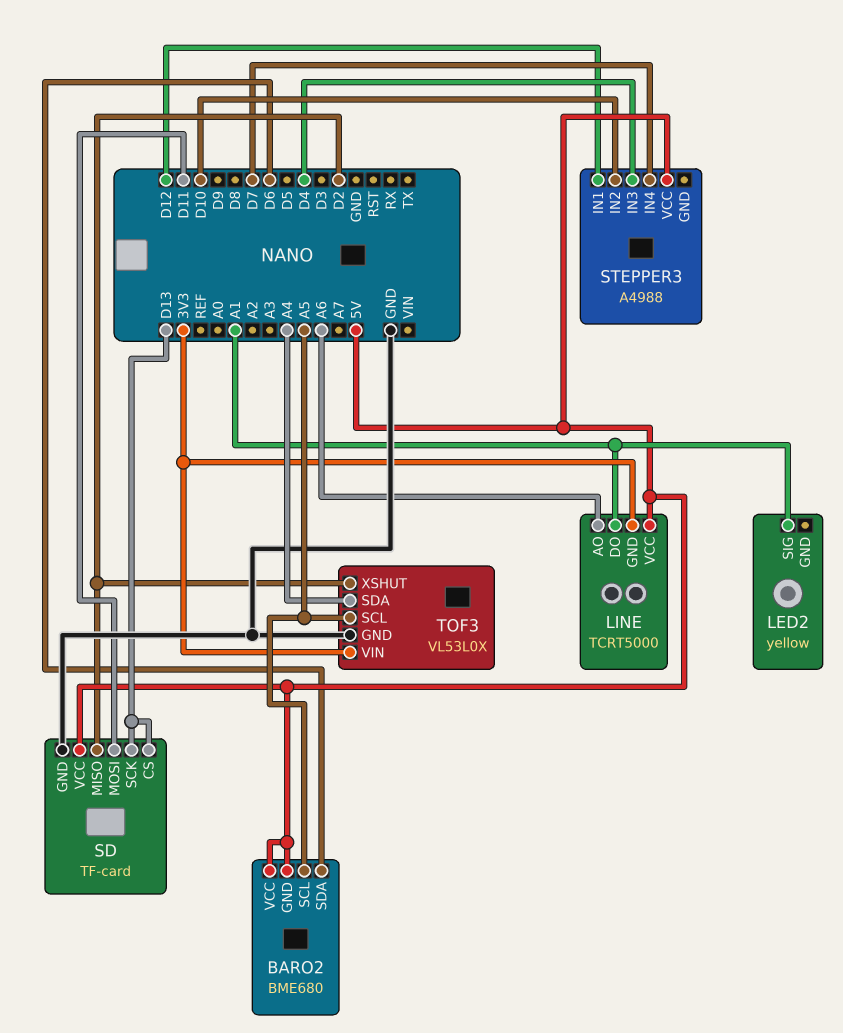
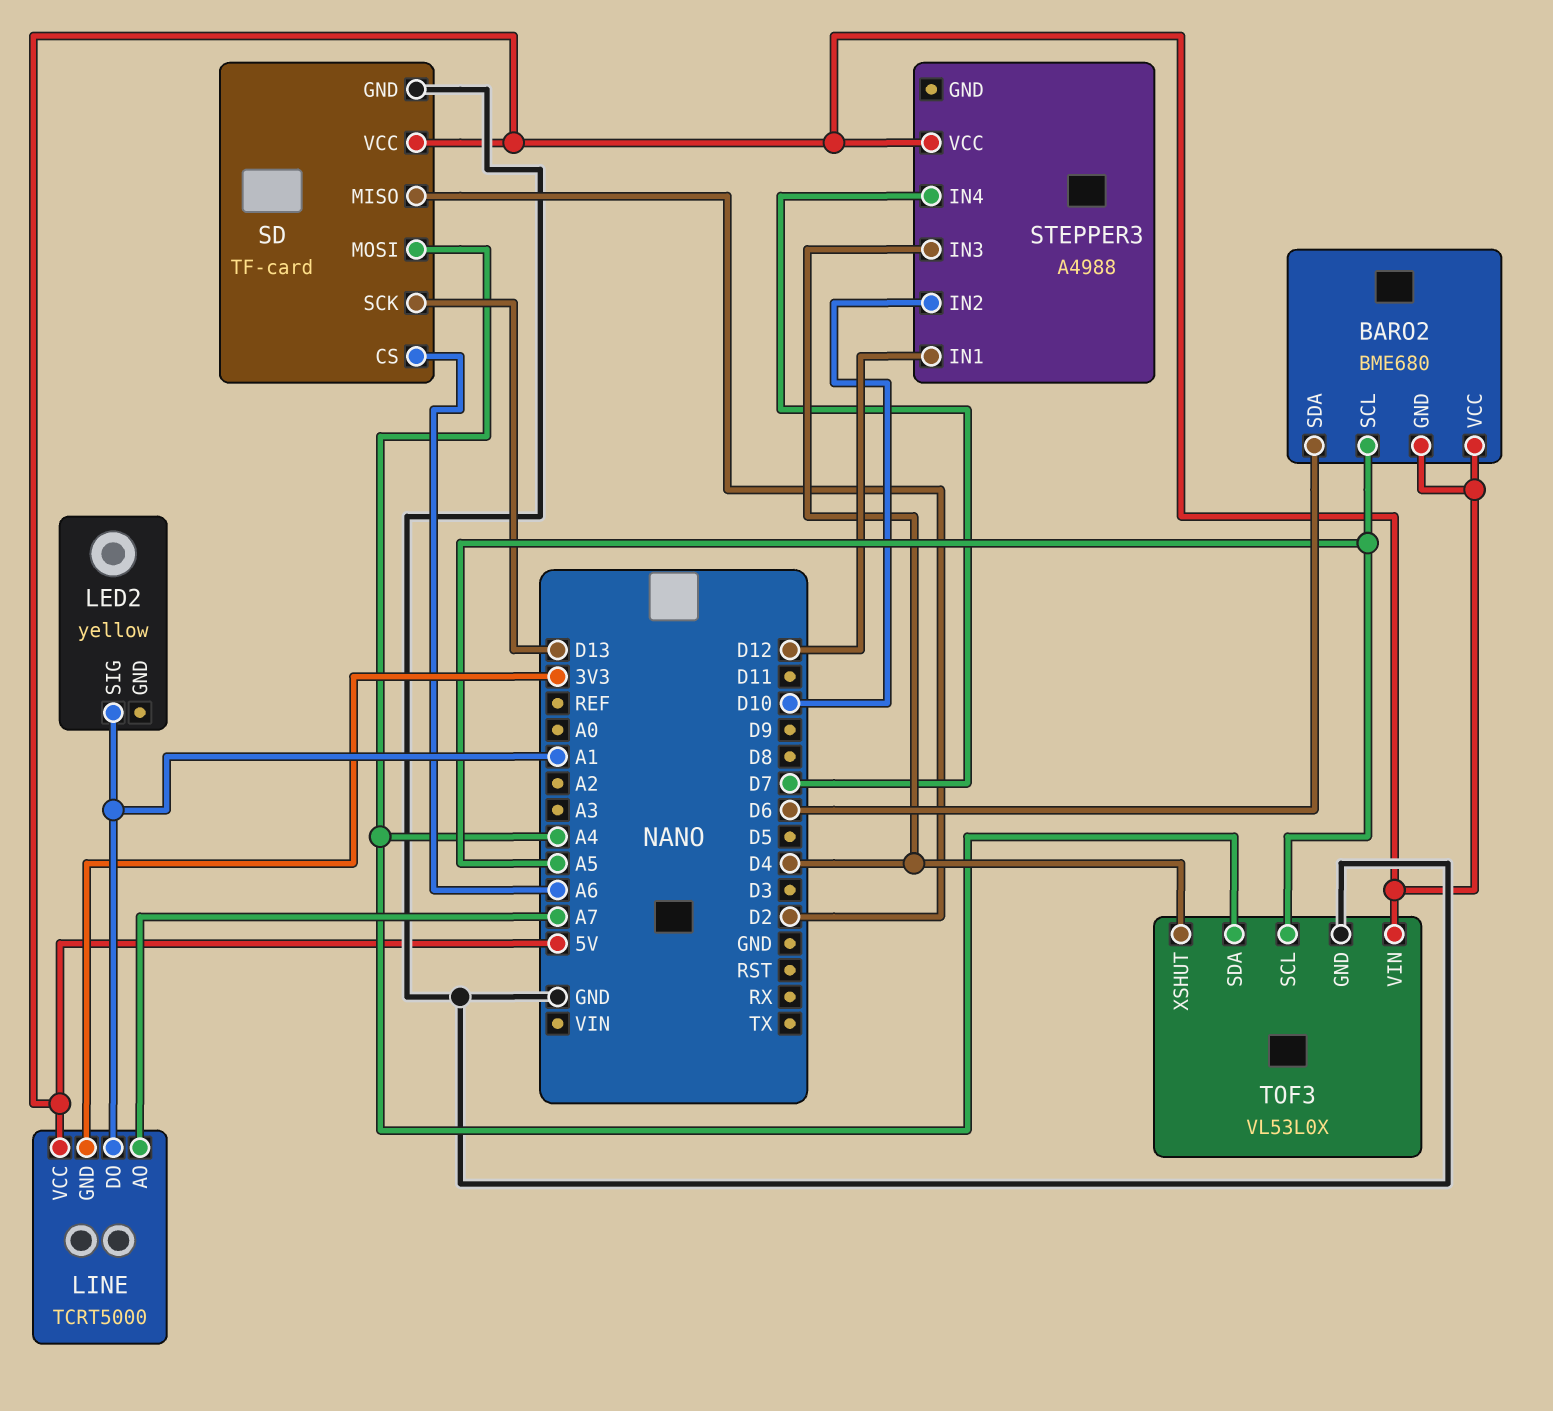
LINE pin AO: A6 -> A7
SD pin CS: D13 -> A6
SD pin MOSI: D11 -> A4
TOF3 pin VIN: 3V3 -> 5V
TOF3 pin XSHUT: D2 -> D4

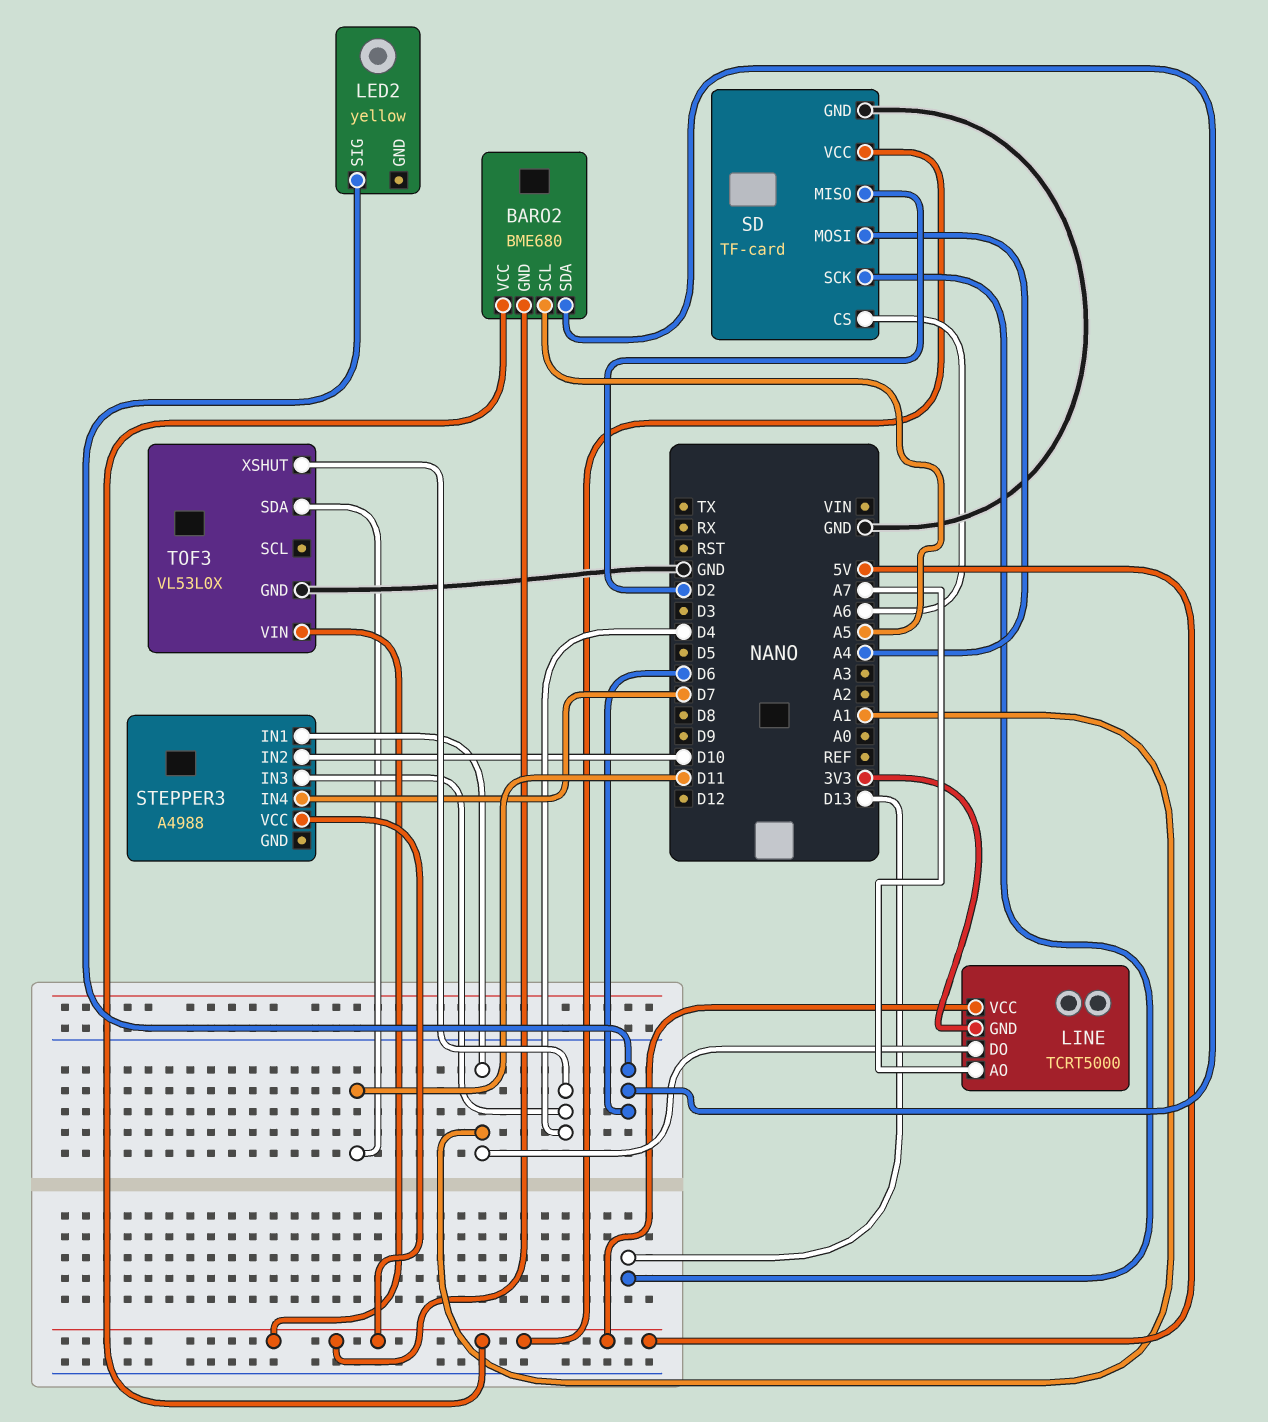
LED2 pin SIG: A1 -> D6
STEPPER3 pin IN1: D12 -> A1
TOF3 pin SCL: A5 -> none
TOF3 pin SDA: A4 -> D11

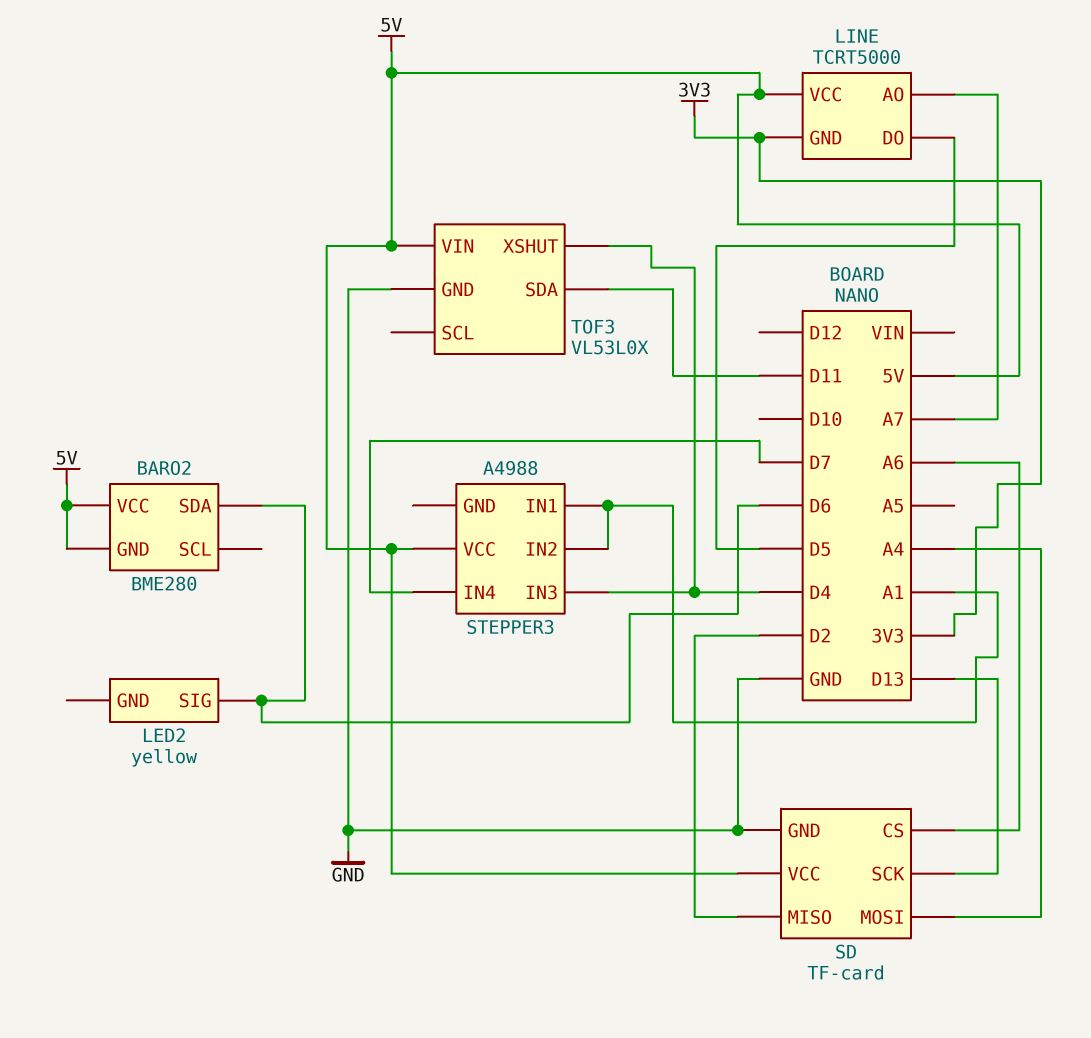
BARO2: BME680 -> BME280
BARO2 pin SCL: A5 -> none
LINE pin DO: A1 -> D5
STEPPER3 pin IN2: D10 -> A1

